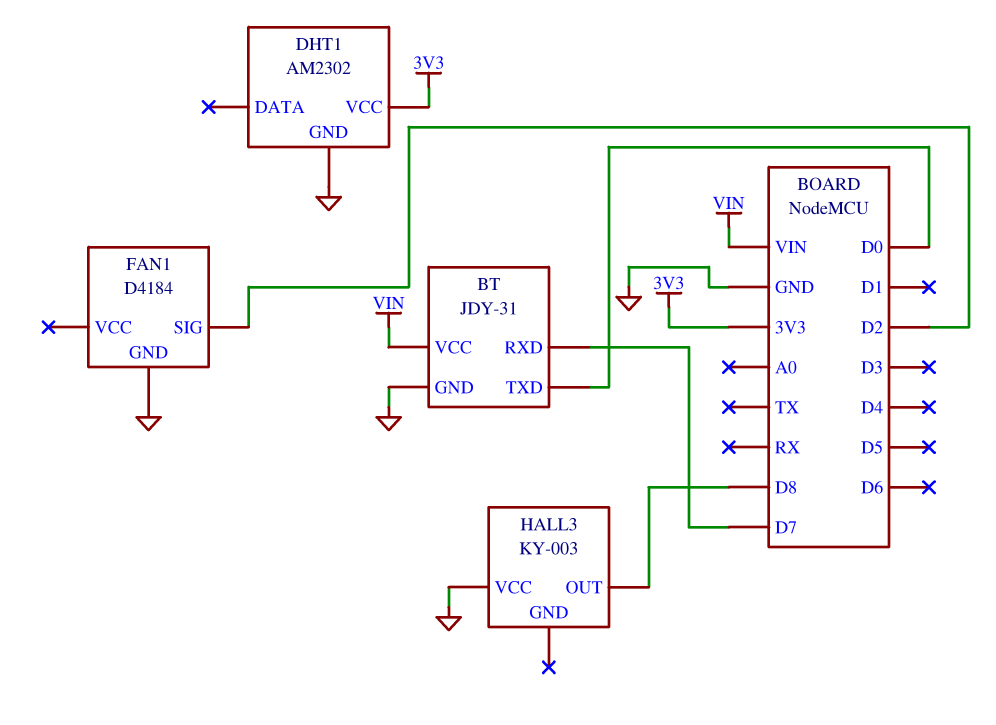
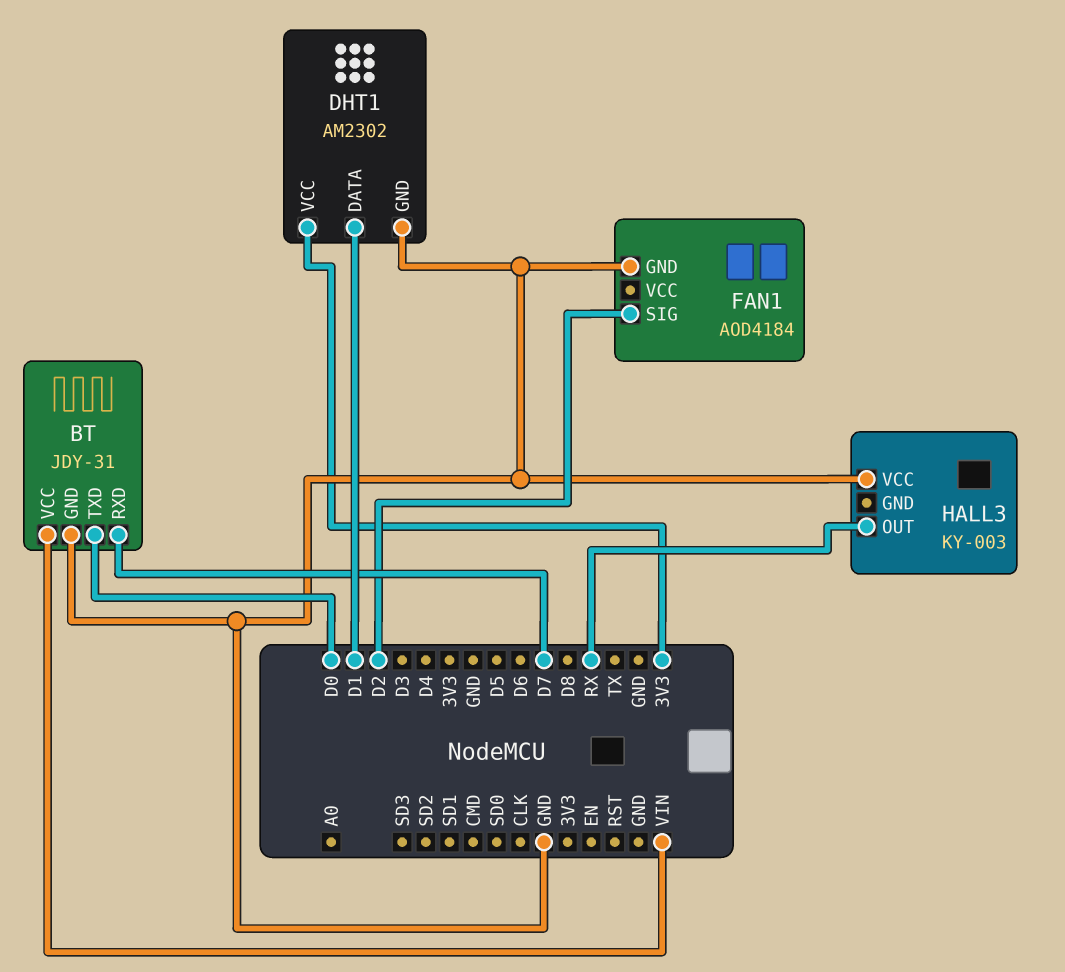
DHT1 pin DATA: none -> D1
FAN1: D4184 -> AOD4184
HALL3 pin OUT: D8 -> RX

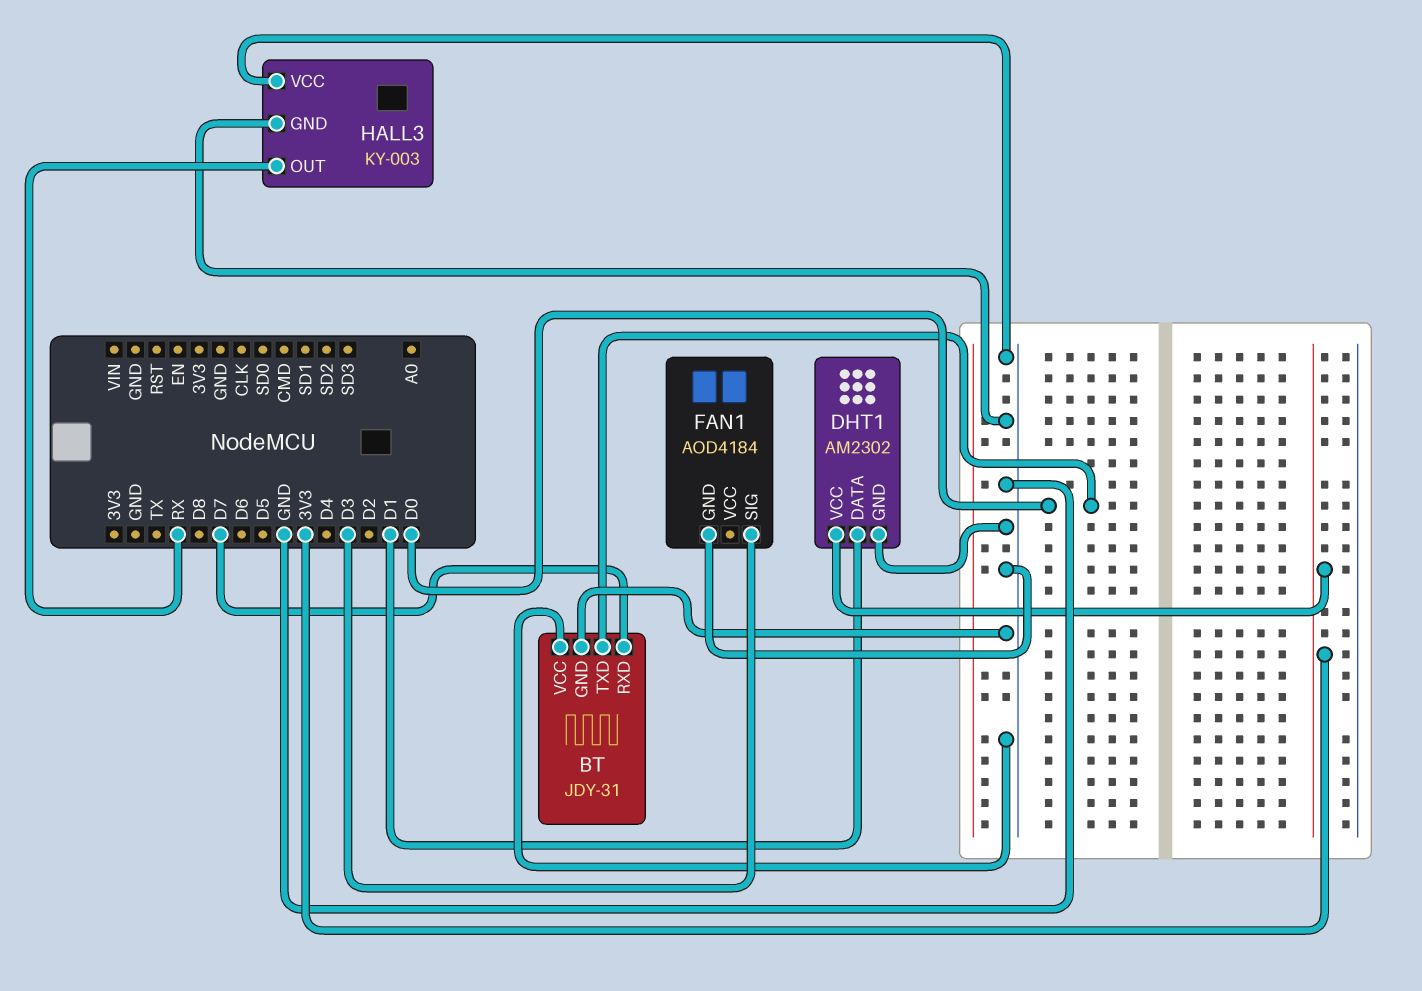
BT pin VCC: VIN -> GND
FAN1 pin SIG: D2 -> D3
HALL3 pin GND: none -> GND

